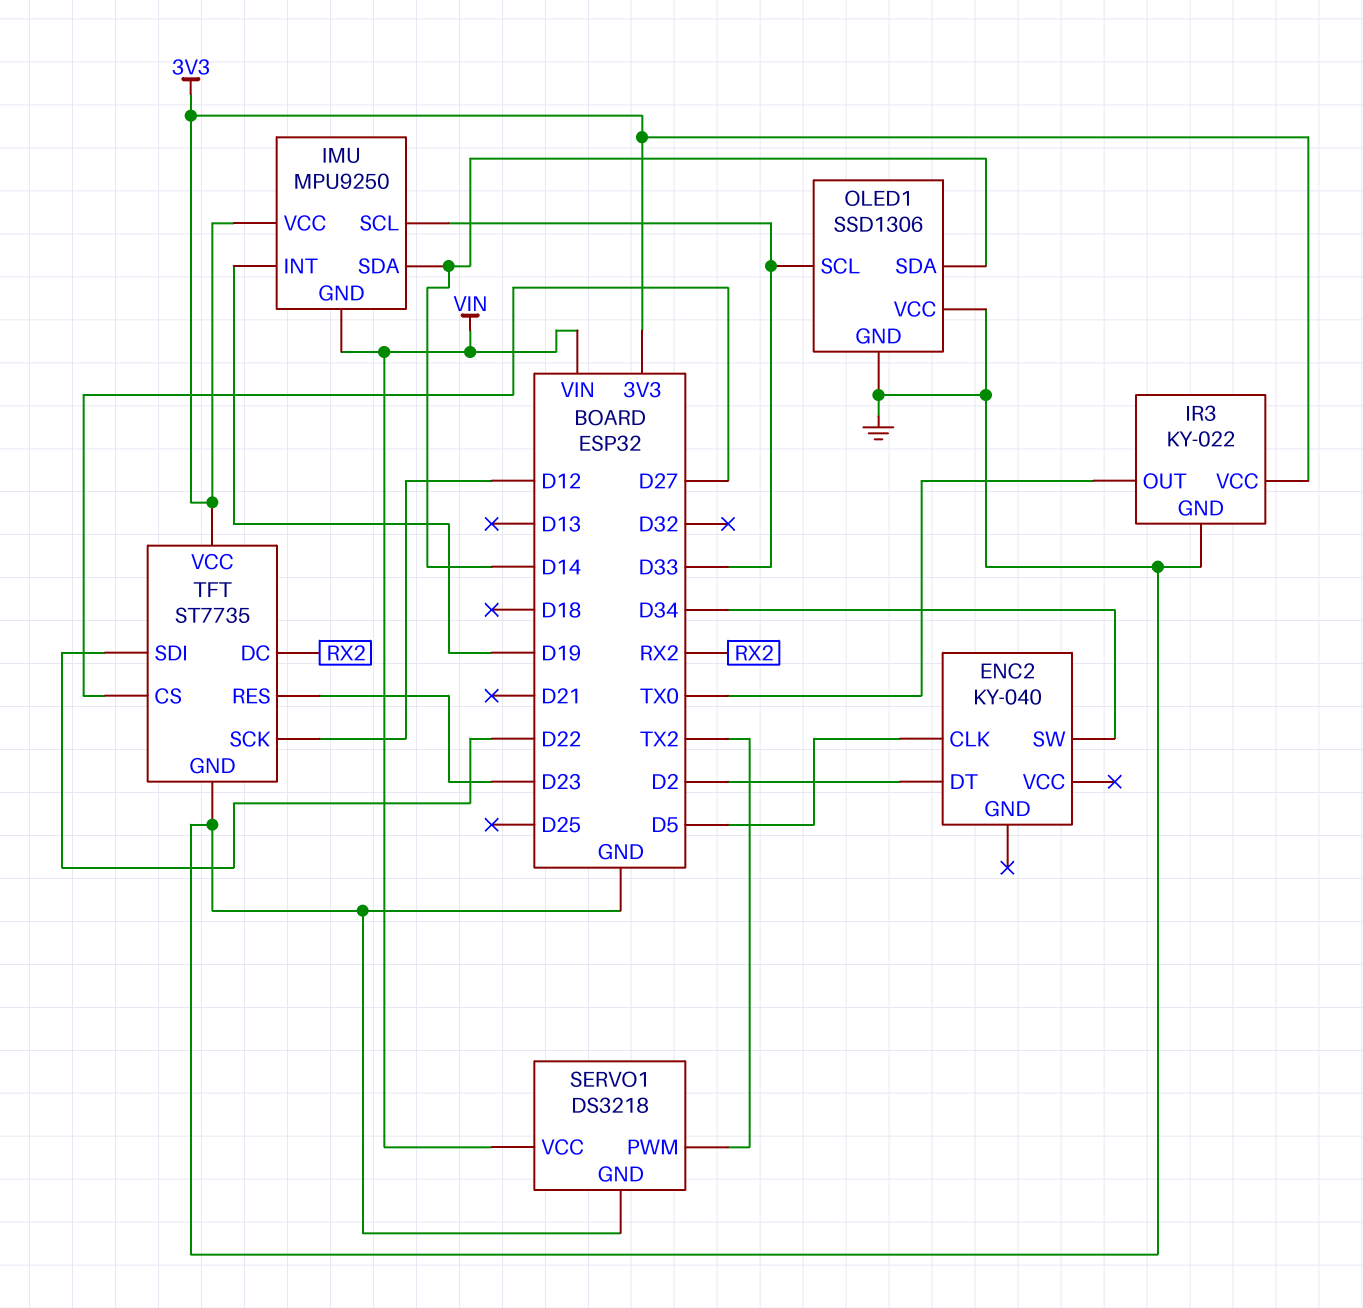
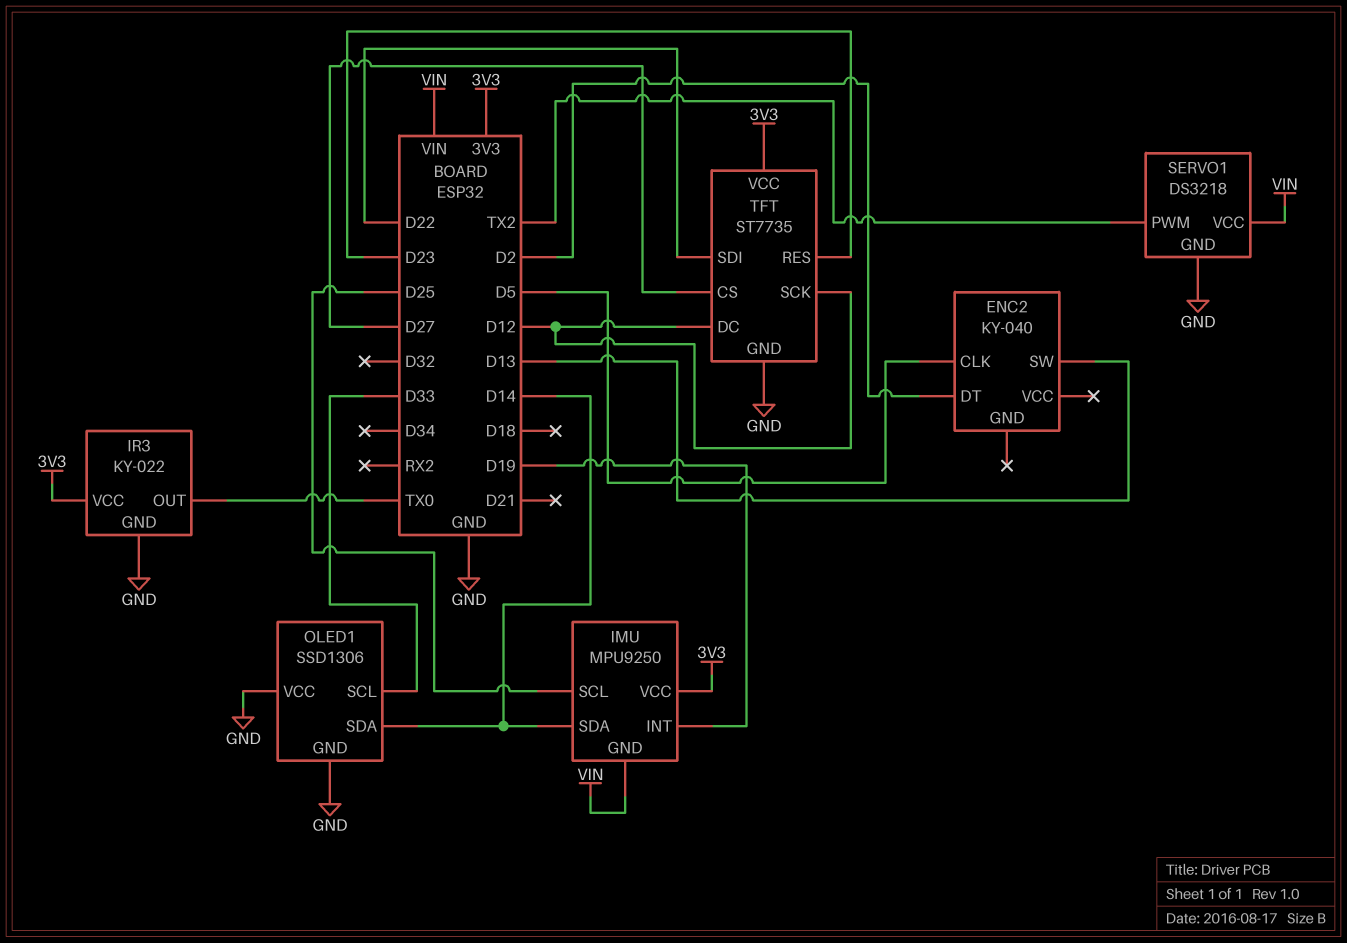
ENC2 pin SW: D34 -> D13
IMU pin SCL: D33 -> D25
TFT pin DC: RX2 -> D12

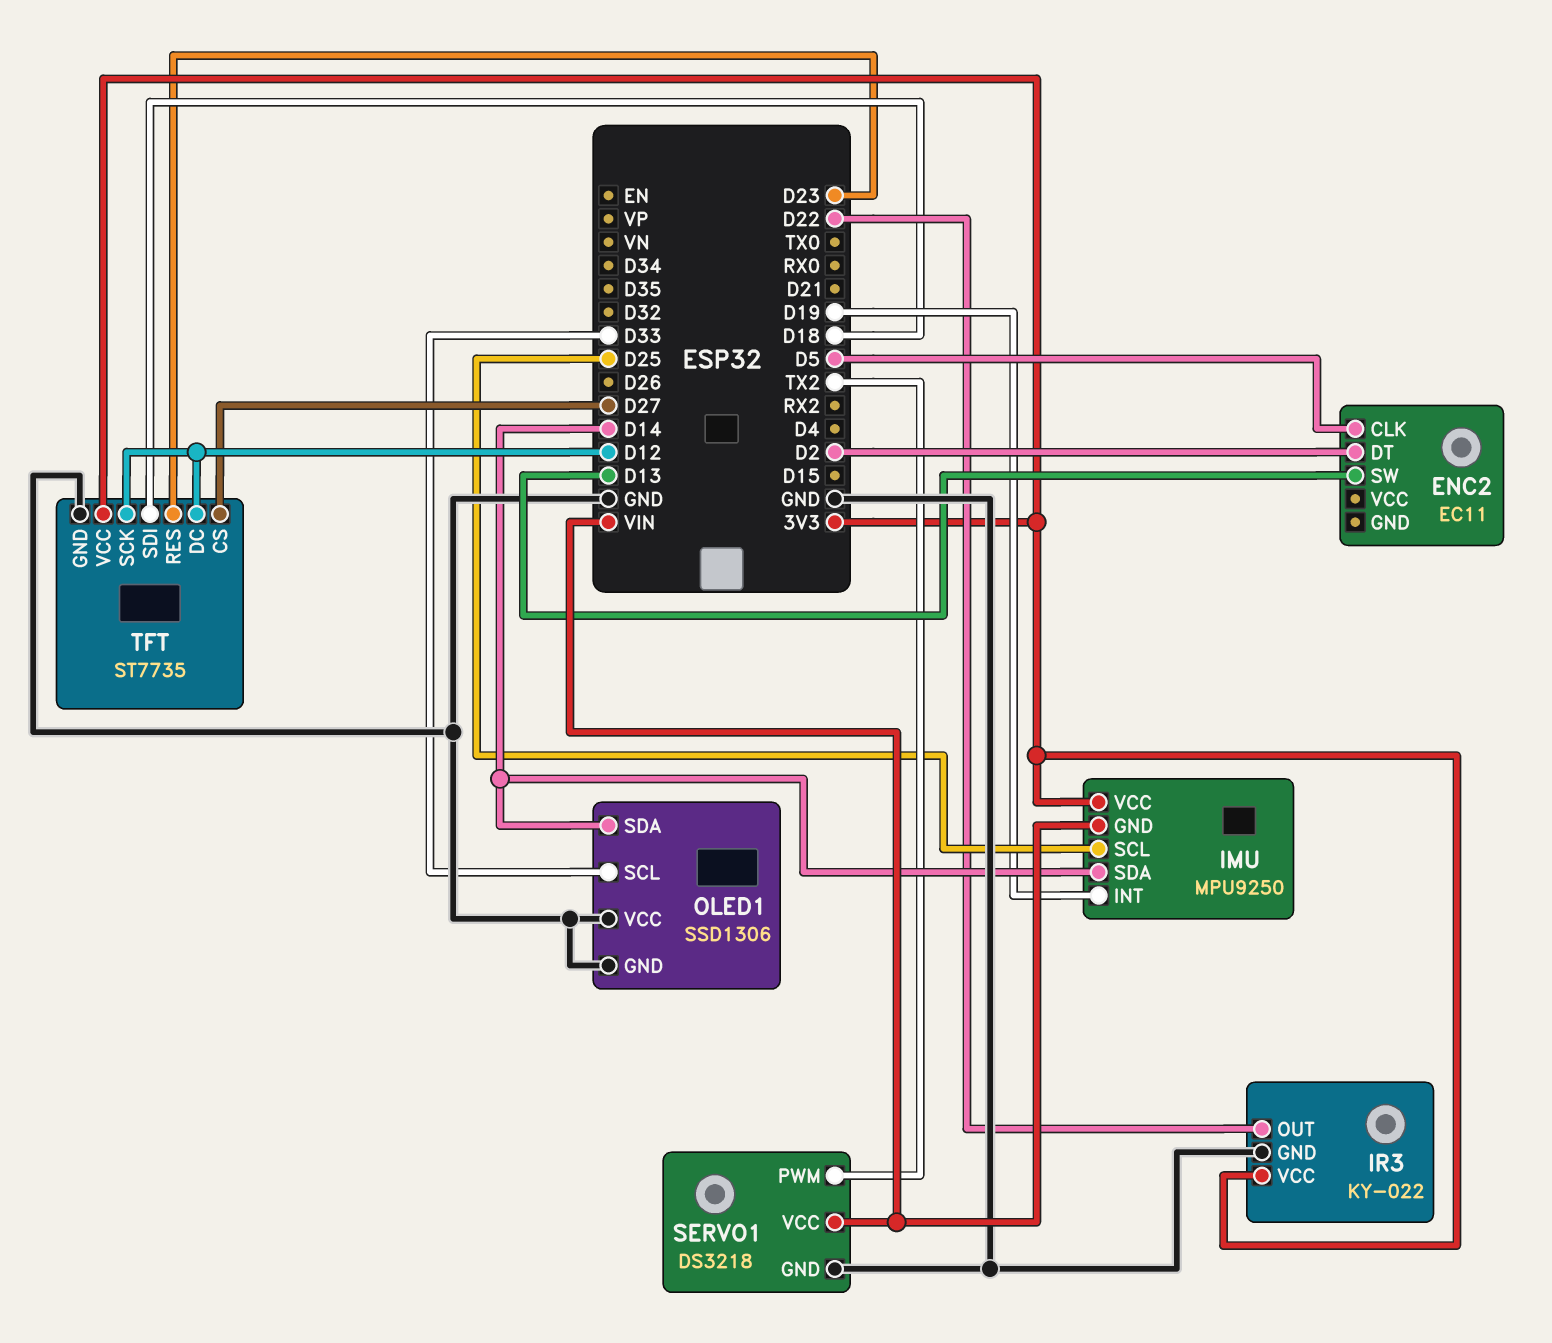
ENC2: KY-040 -> EC11
IR3 pin OUT: TX0 -> D22
TFT pin SDI: D22 -> D18

